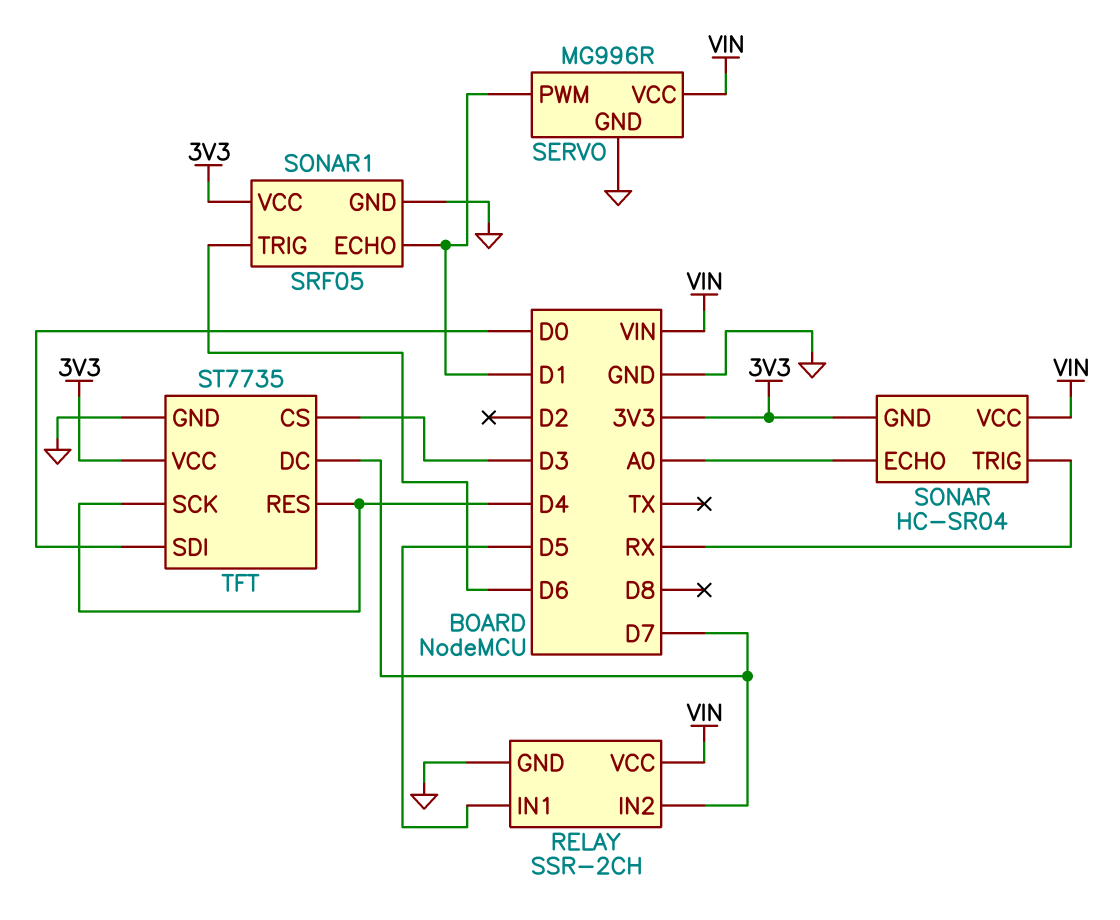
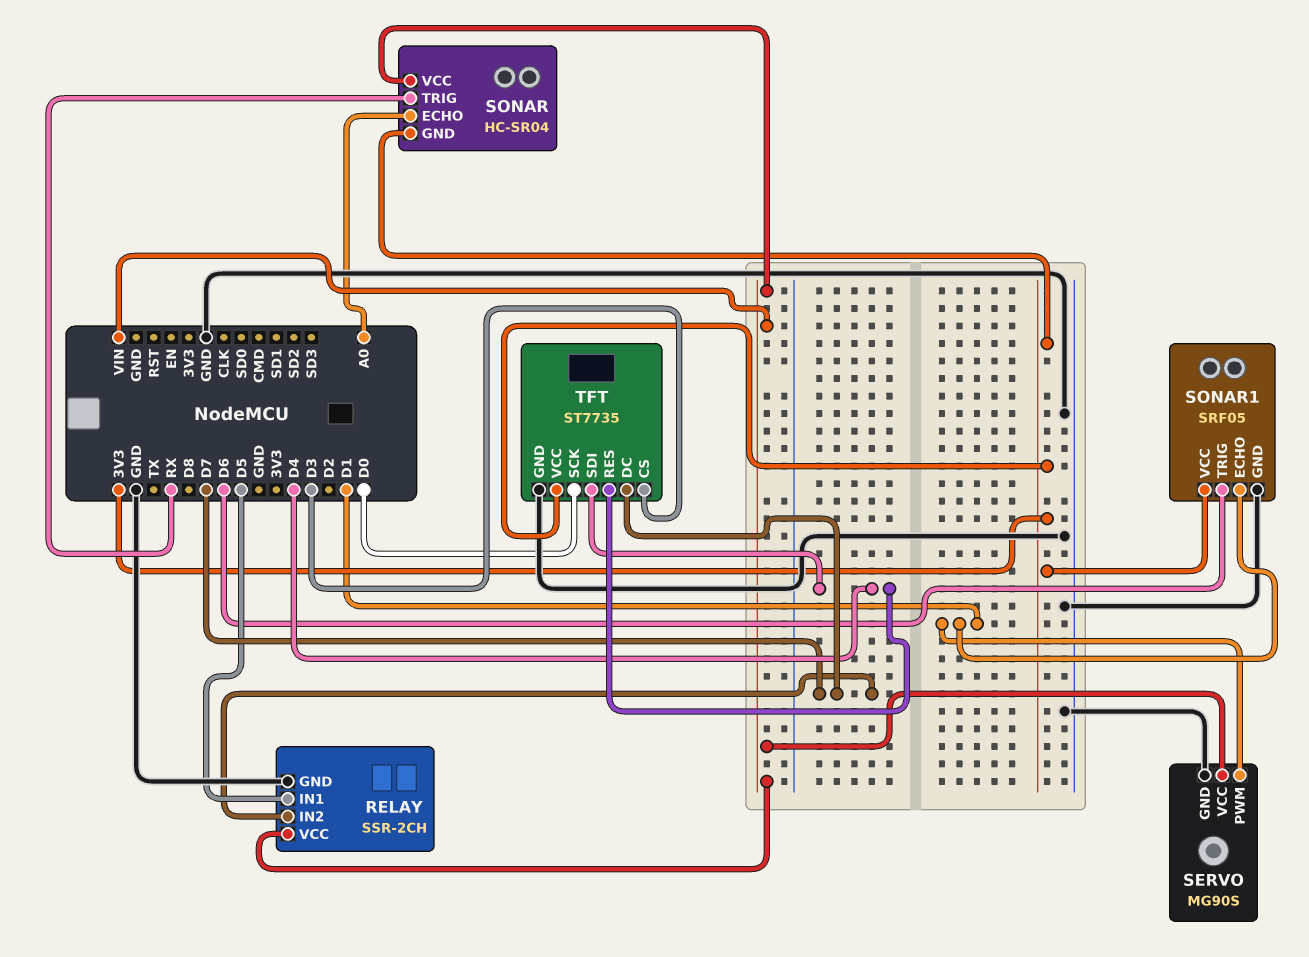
SERVO: MG996R -> MG90S
TFT pin SCK: D4 -> D0
TFT pin SDI: D0 -> D4

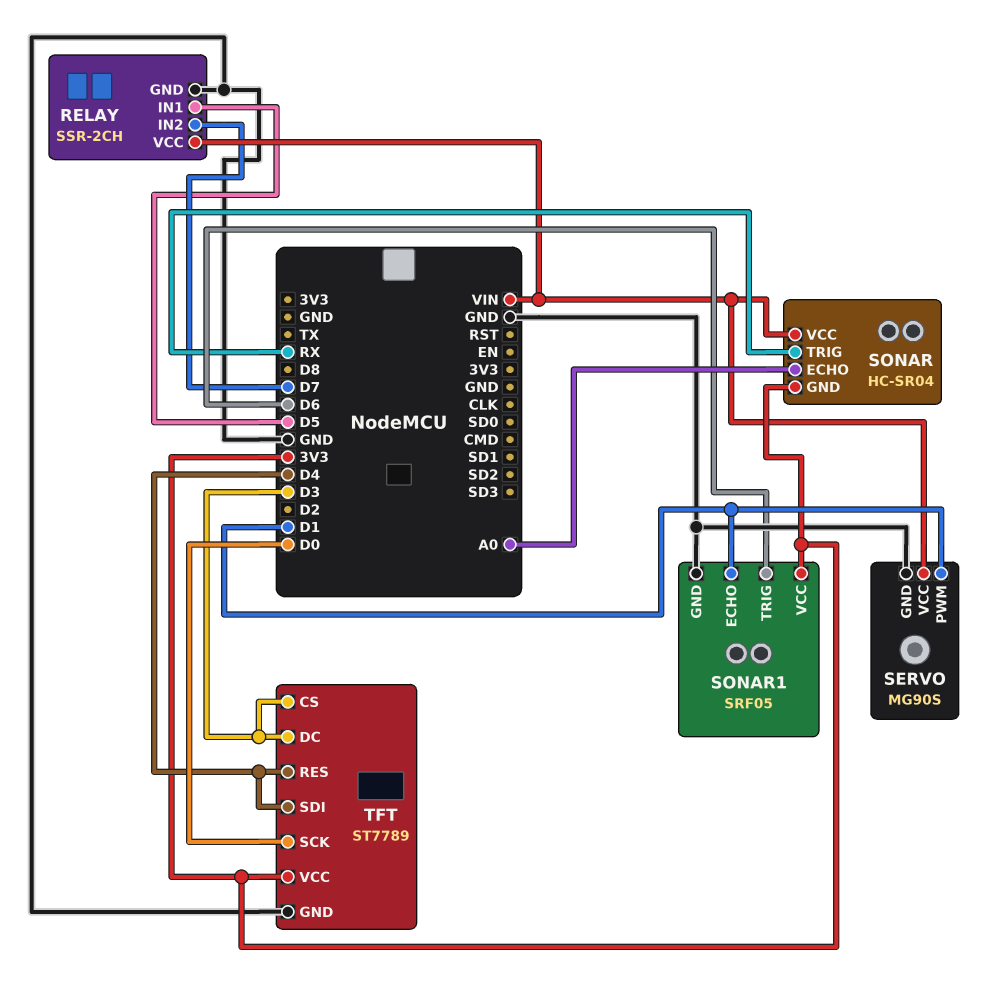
TFT: ST7735 -> ST7789
TFT pin DC: D7 -> D3

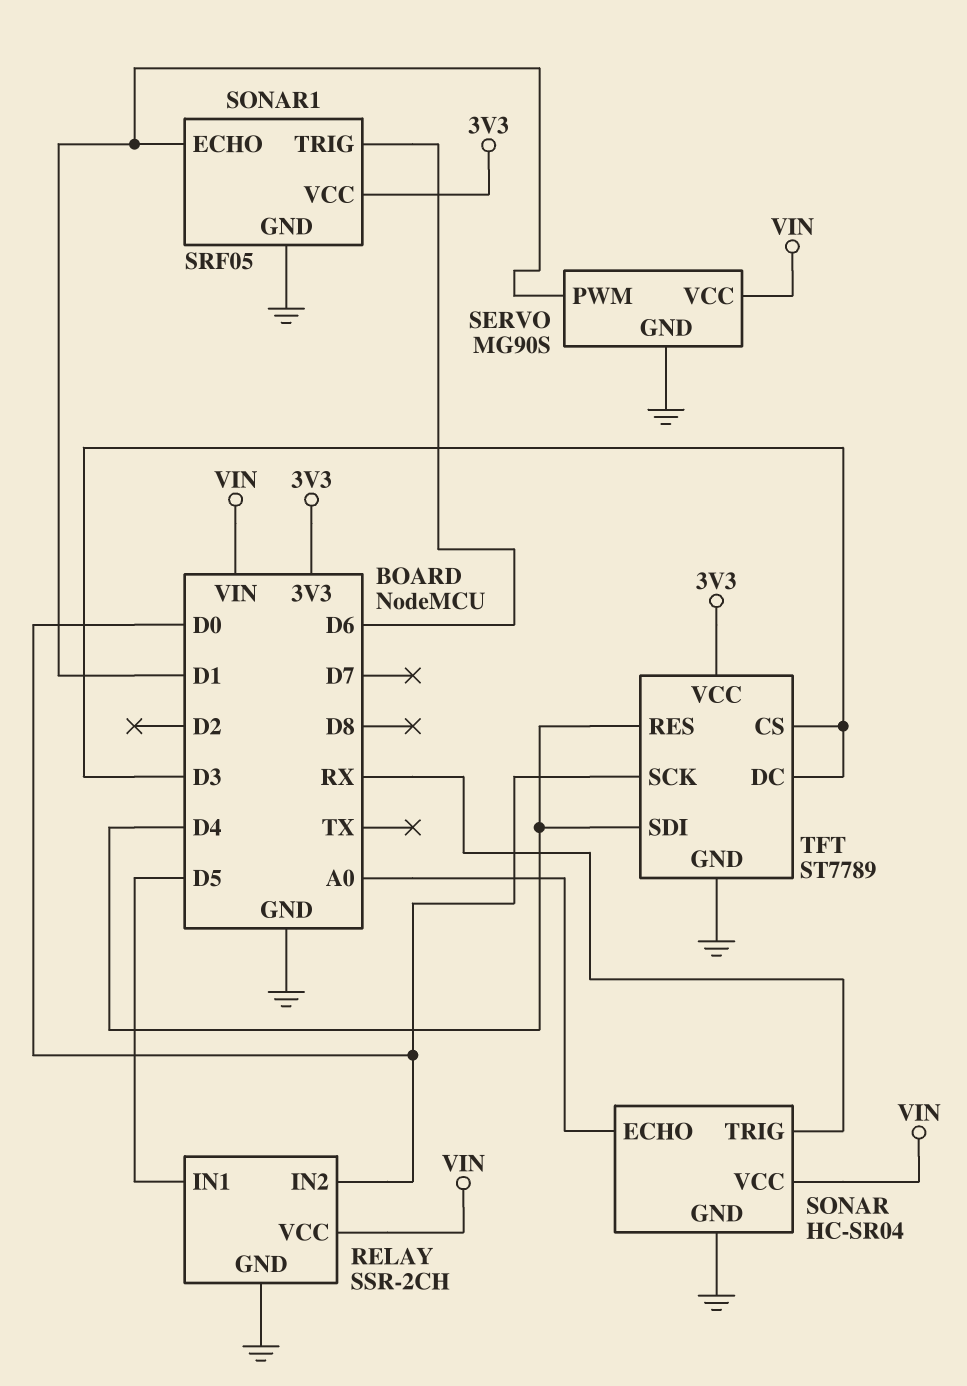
RELAY pin IN2: D7 -> D0
SONAR pin GND: 3V3 -> GND

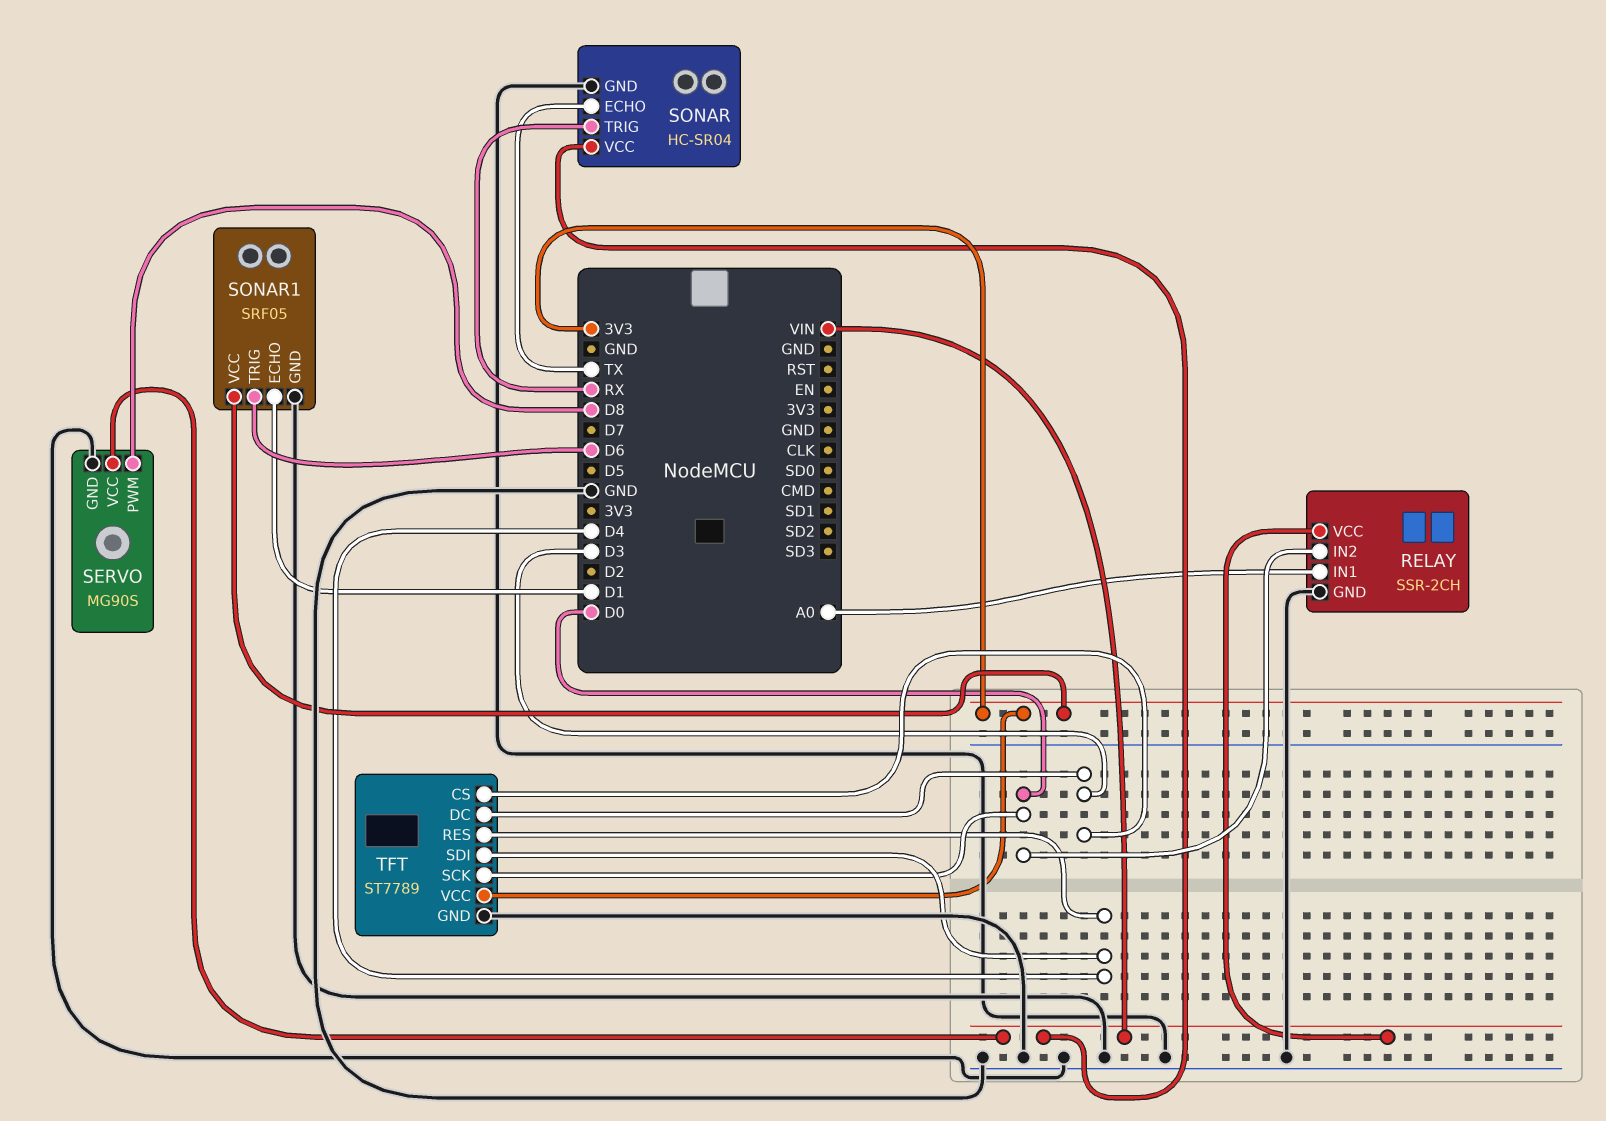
RELAY pin IN1: D5 -> A0
SERVO pin PWM: D1 -> D8
SONAR pin ECHO: A0 -> TX

